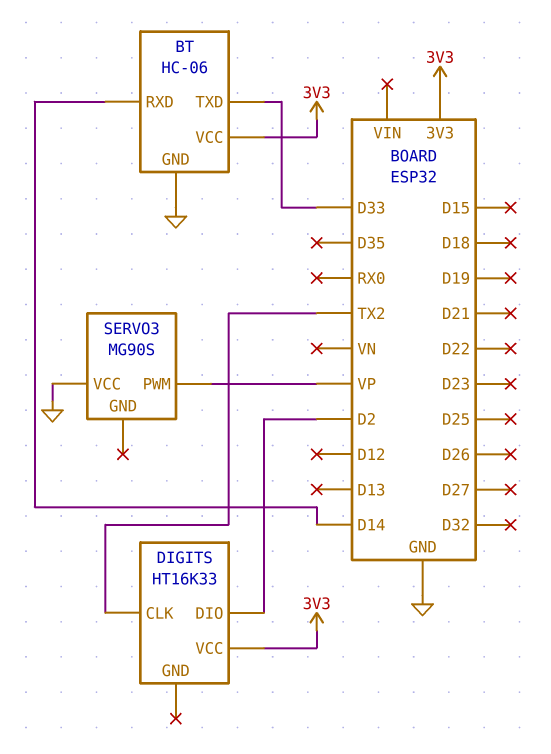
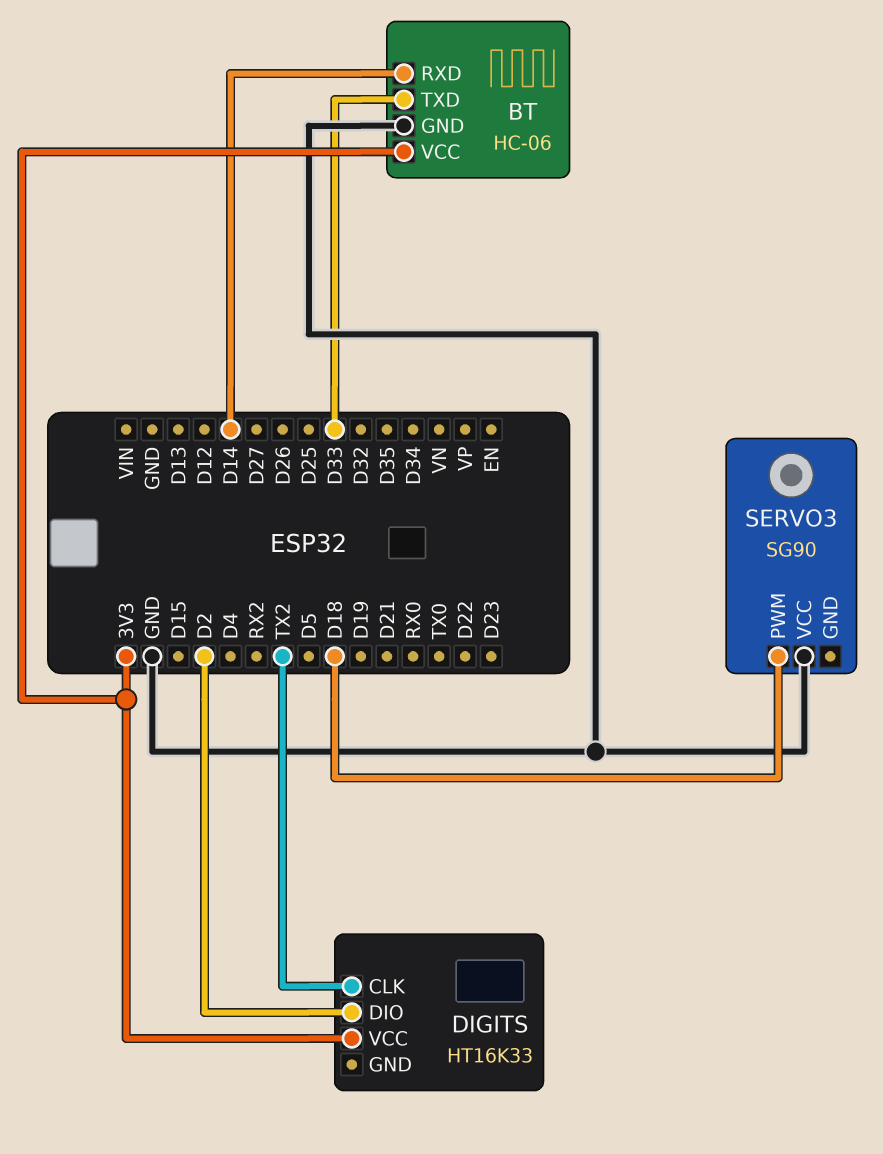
SERVO3: MG90S -> SG90
SERVO3 pin PWM: VP -> D18

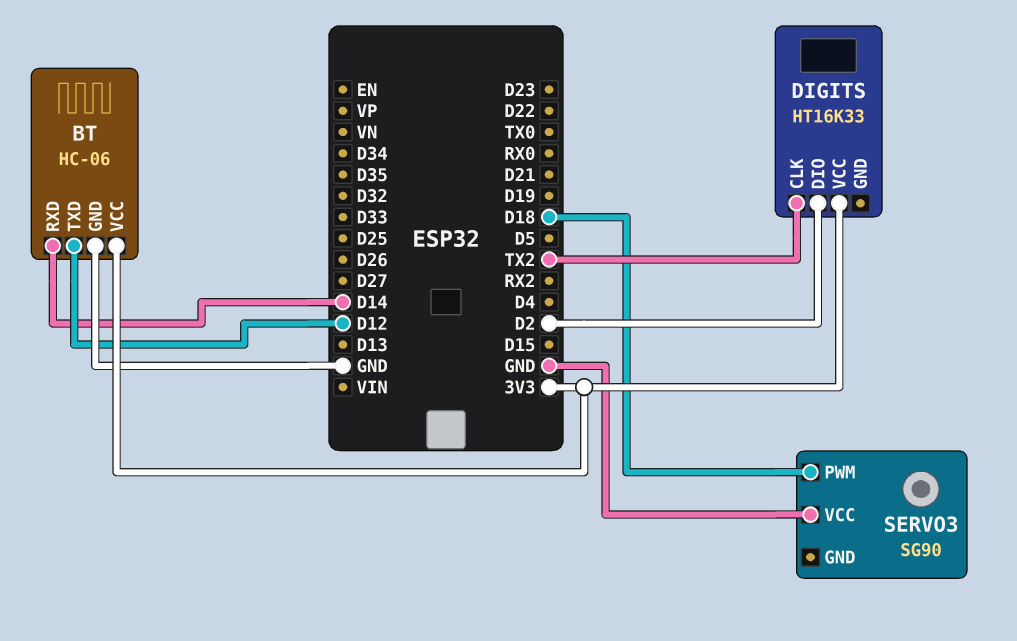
BT pin TXD: D33 -> D12

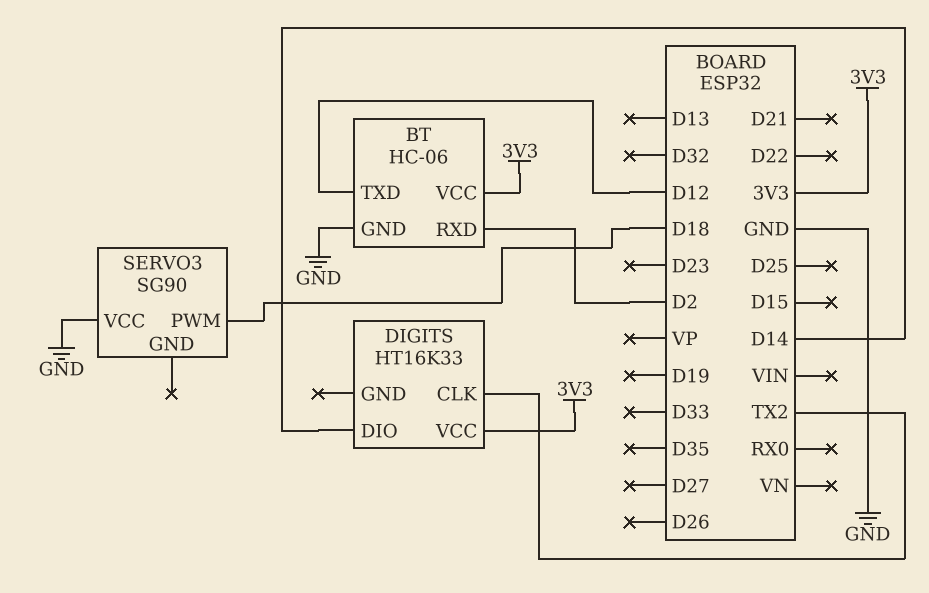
BT pin RXD: D14 -> D2
DIGITS pin DIO: D2 -> D14

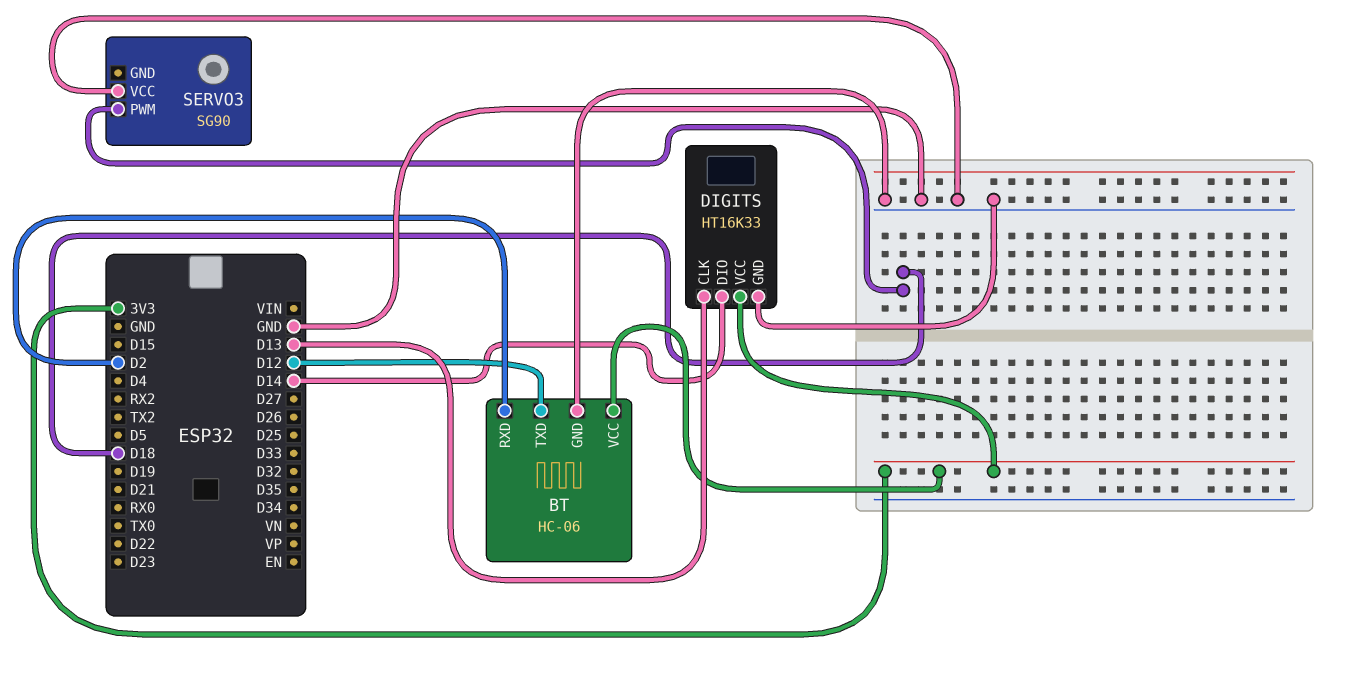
DIGITS pin CLK: TX2 -> D13
DIGITS pin GND: none -> GND

